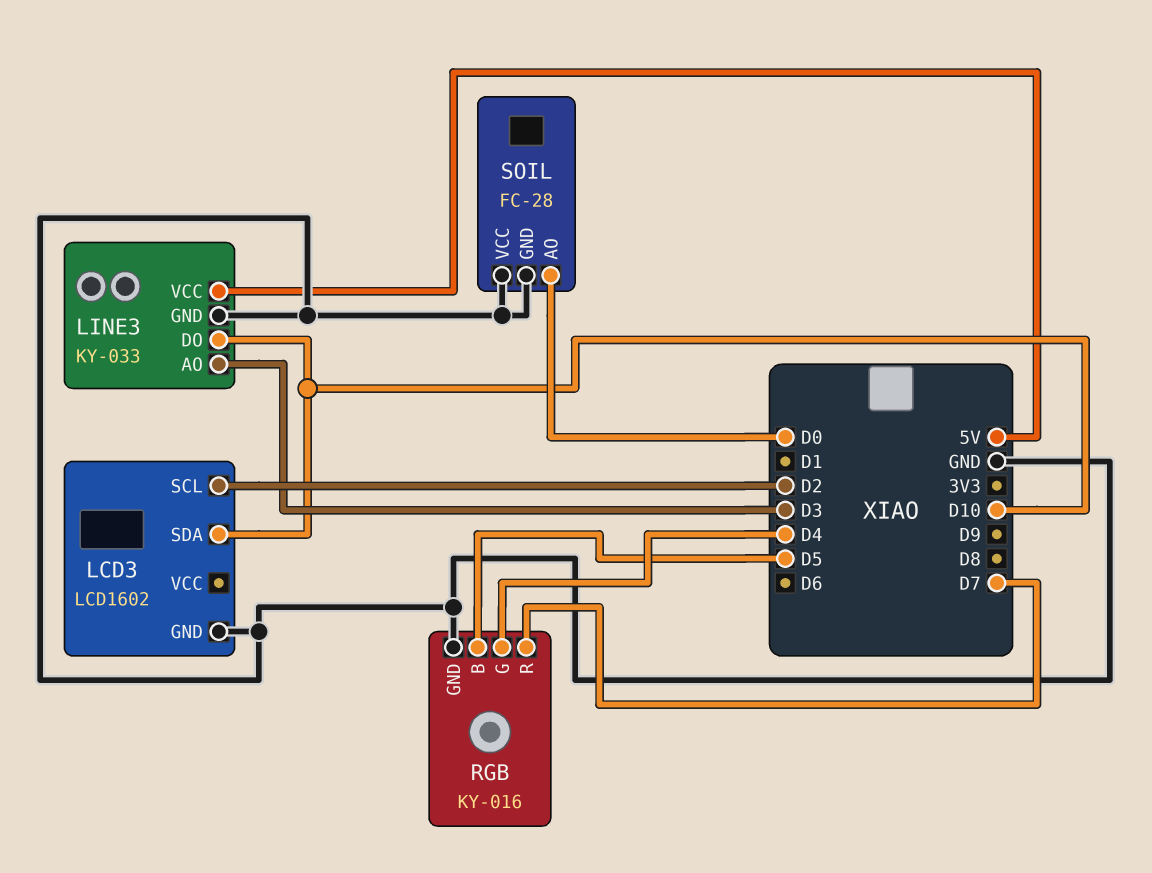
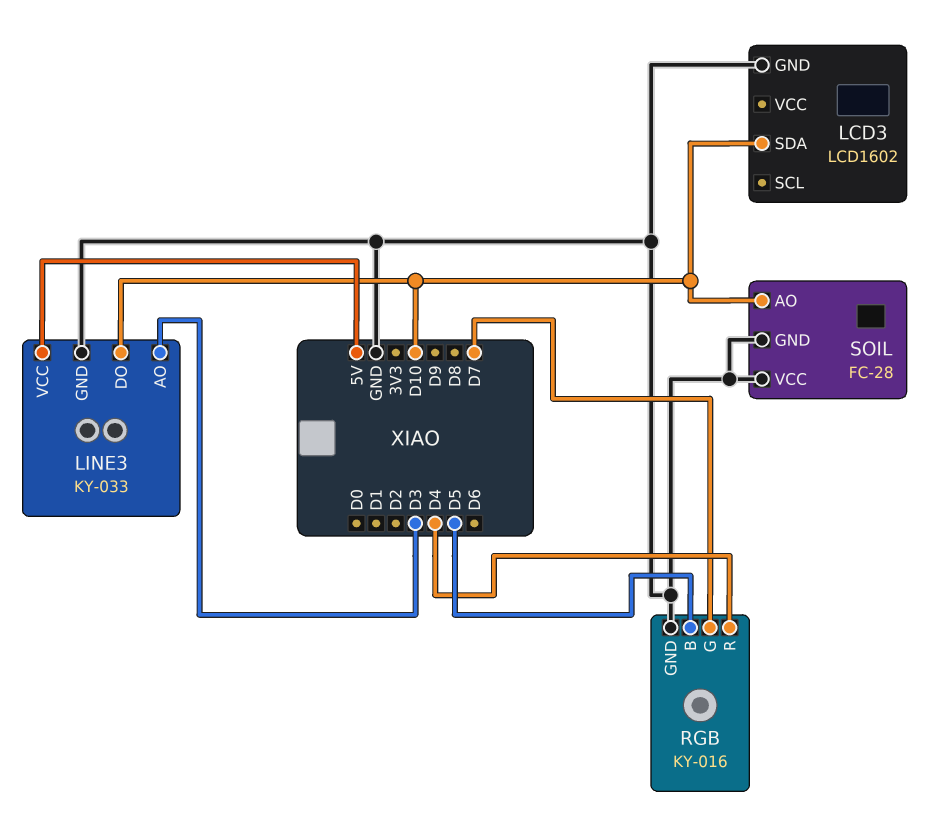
LCD3 pin SCL: D2 -> none
RGB pin G: D4 -> D7
RGB pin R: D7 -> D4
SOIL pin AO: D0 -> D10

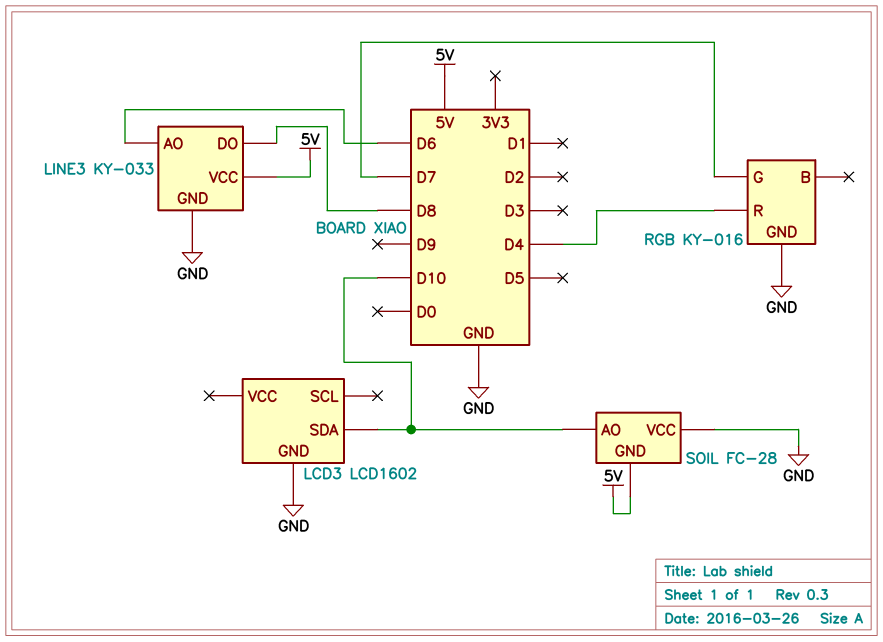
LINE3 pin AO: D3 -> D6
LINE3 pin DO: D10 -> D8
RGB pin B: D5 -> none
SOIL pin GND: GND -> 5V

